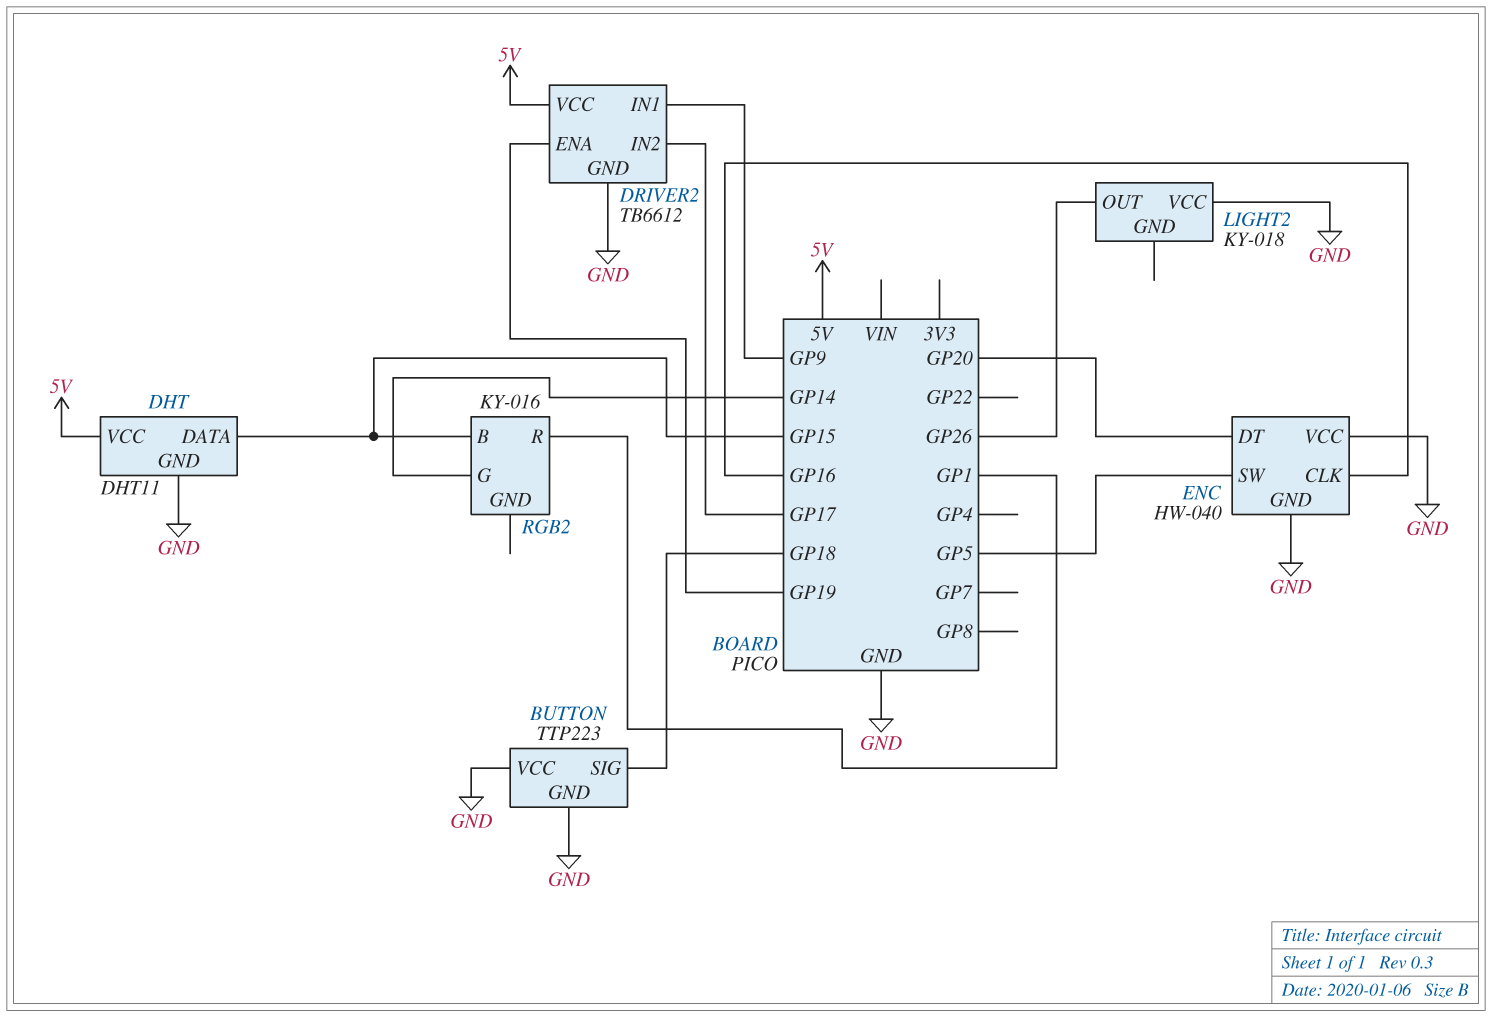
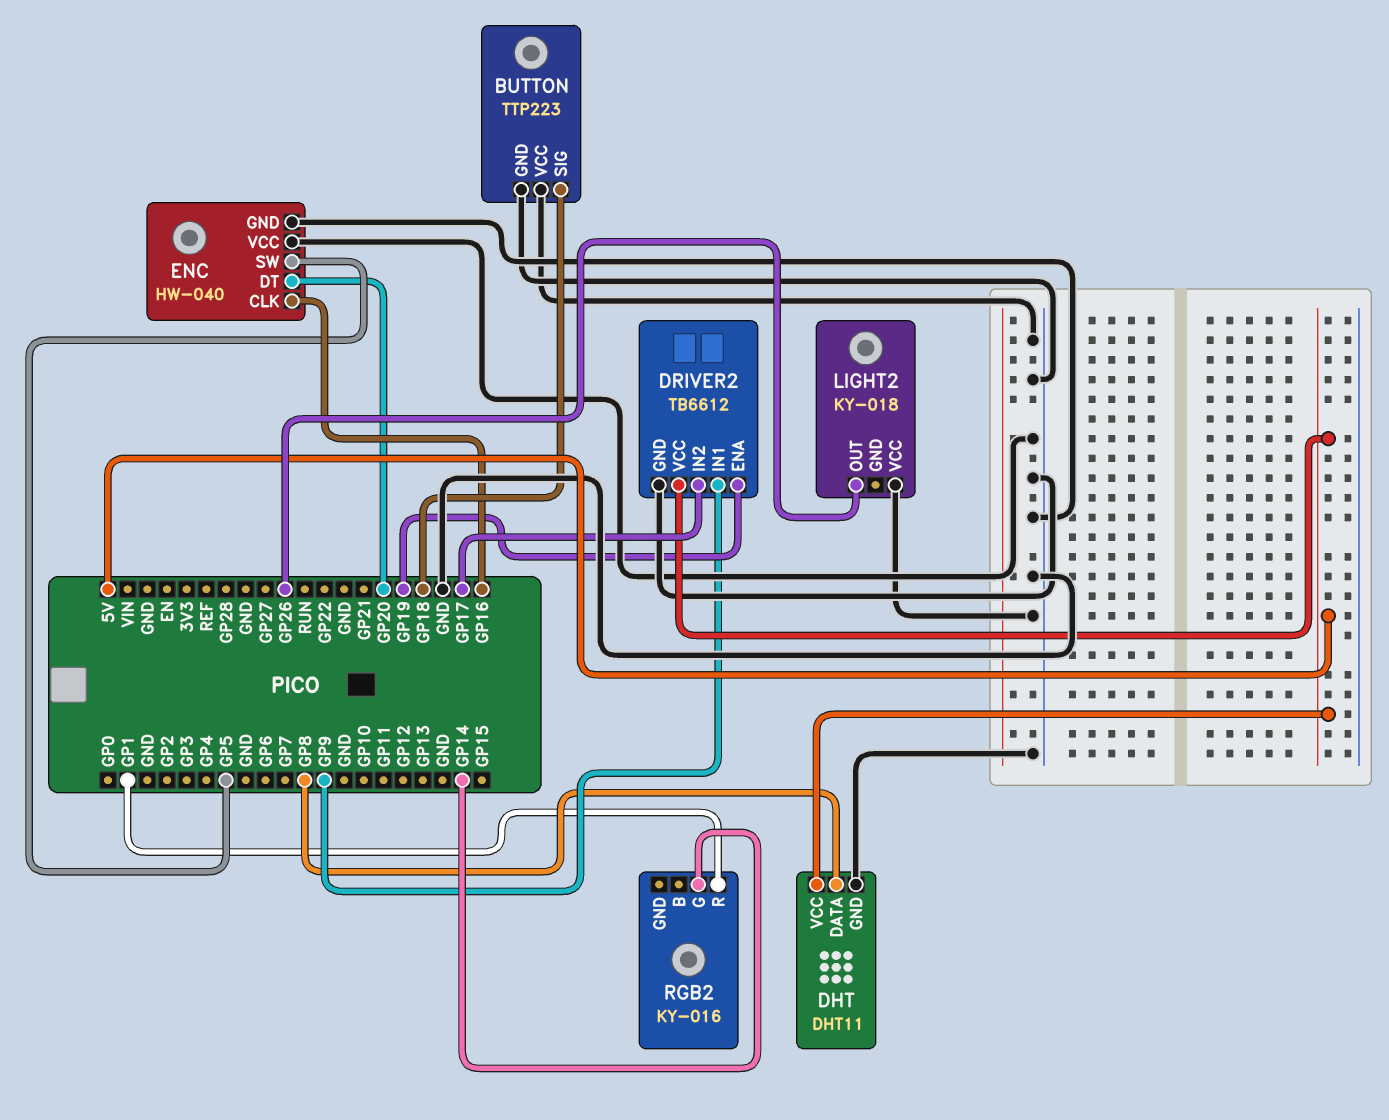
DHT pin DATA: GP15 -> GP8
RGB2 pin B: GP15 -> none

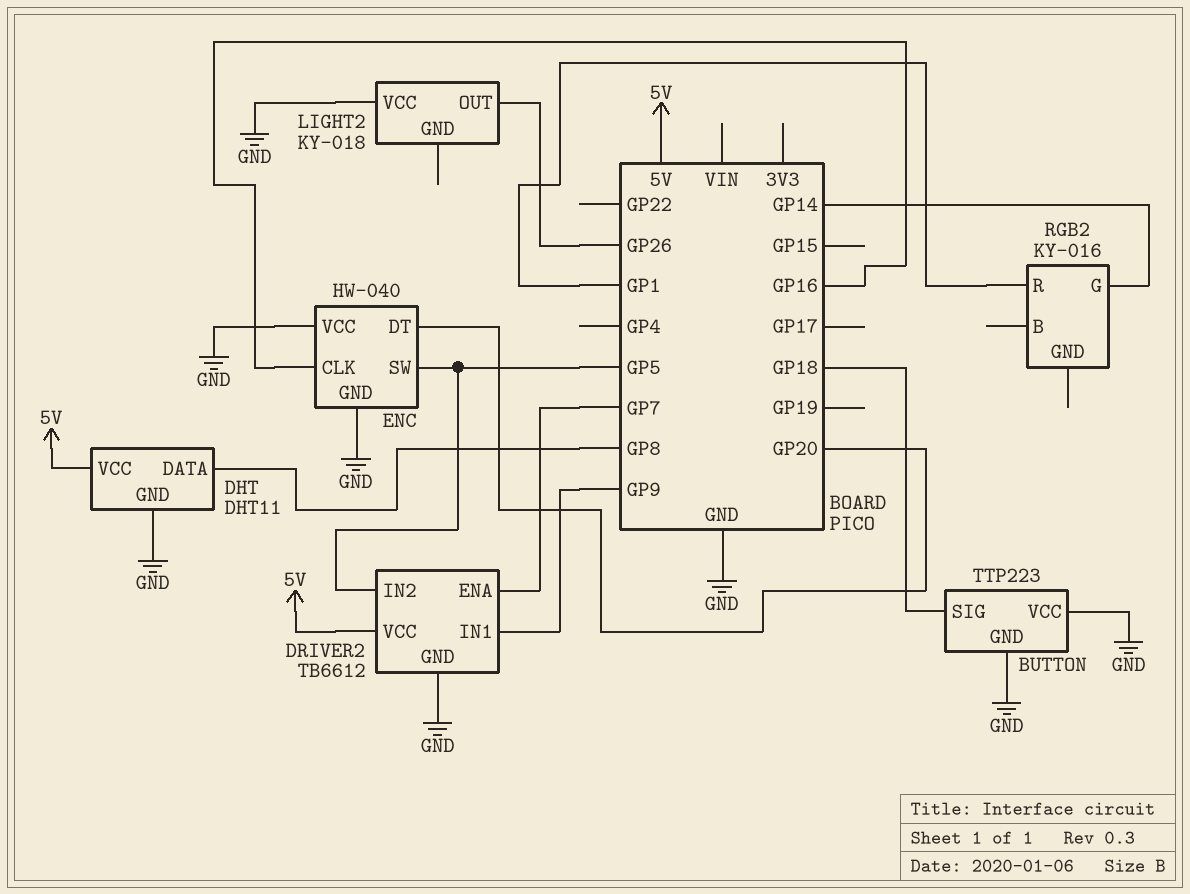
DRIVER2 pin ENA: GP19 -> GP7
DRIVER2 pin IN2: GP17 -> GP5

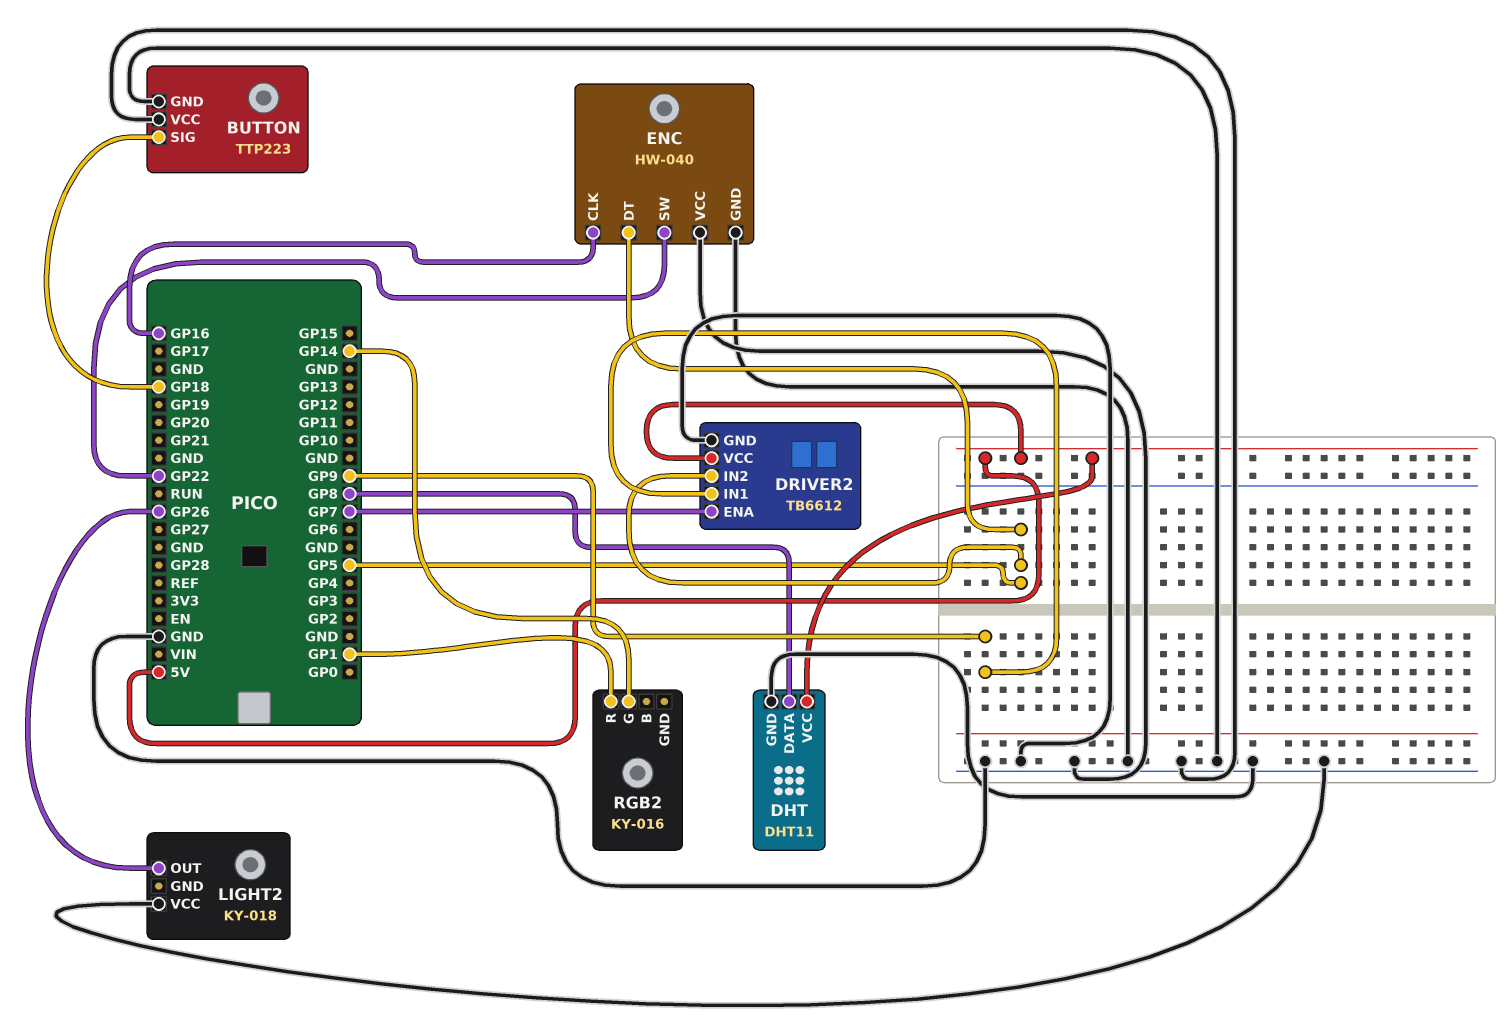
ENC pin DT: GP20 -> GP5
ENC pin SW: GP5 -> GP22

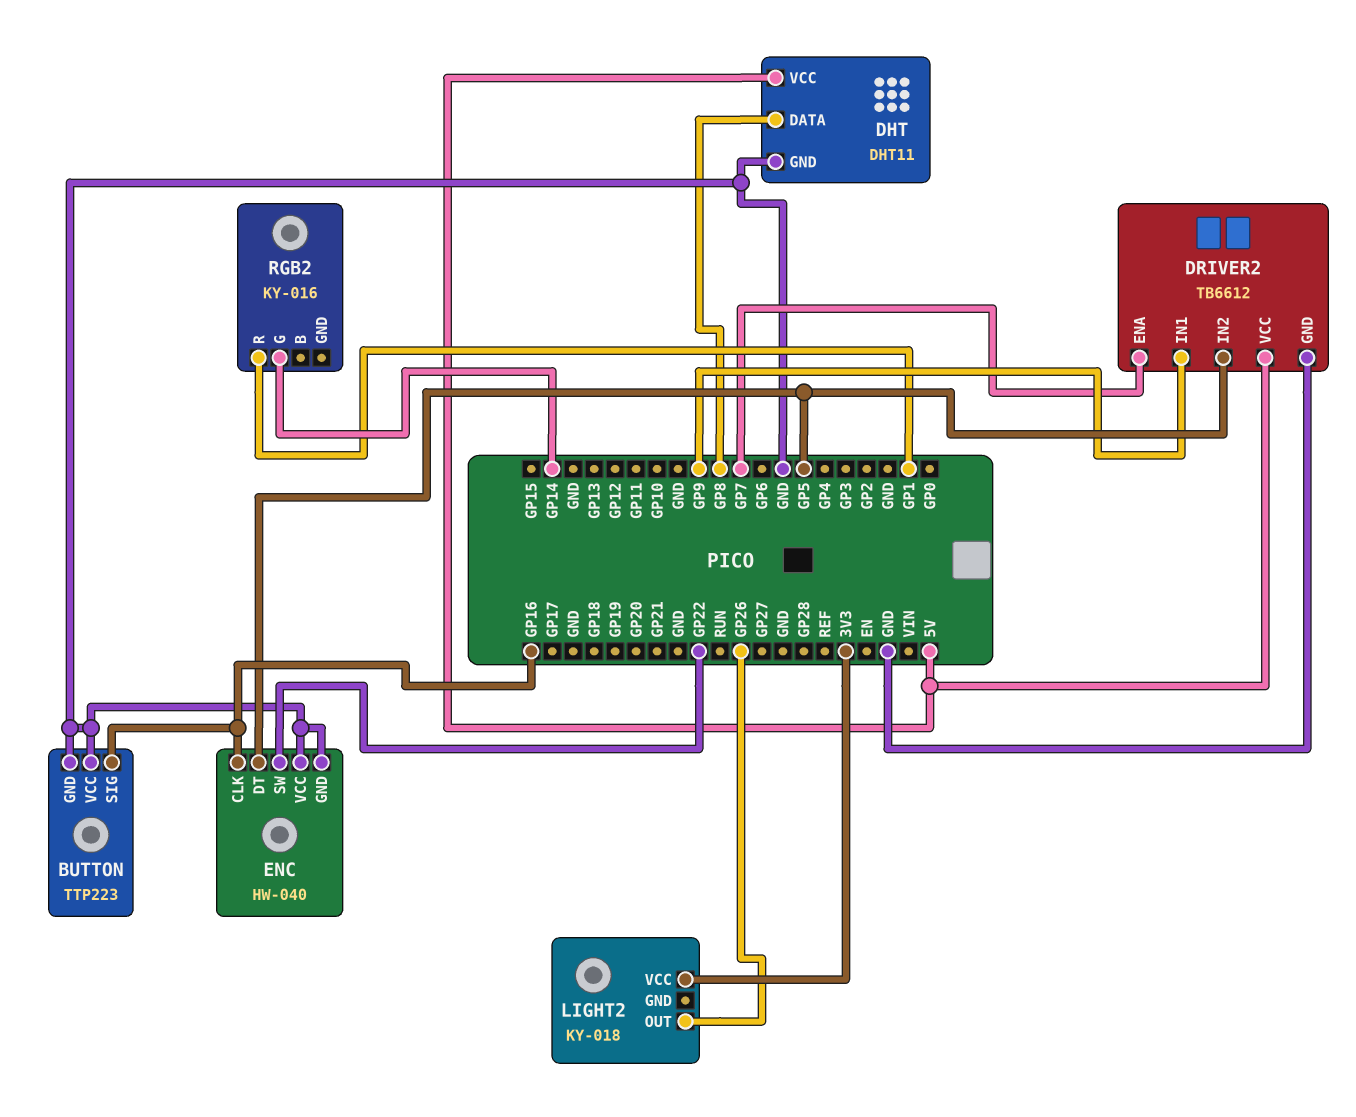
BUTTON pin SIG: GP18 -> GP16
LIGHT2 pin VCC: GND -> 3V3

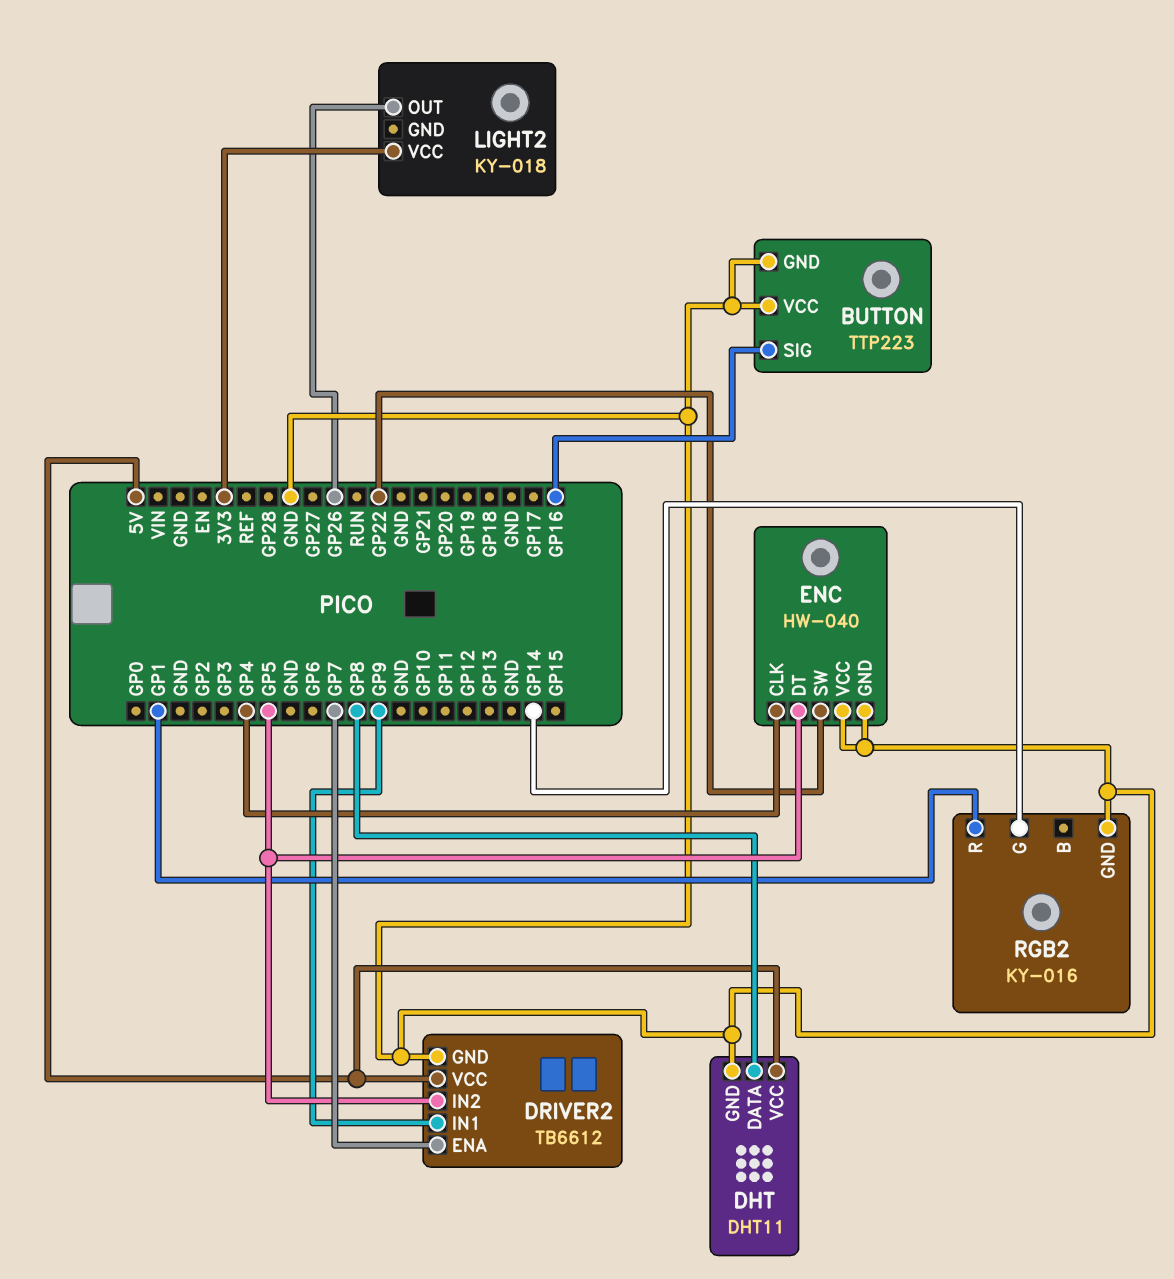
ENC pin CLK: GP16 -> GP4
RGB2 pin GND: none -> GND

